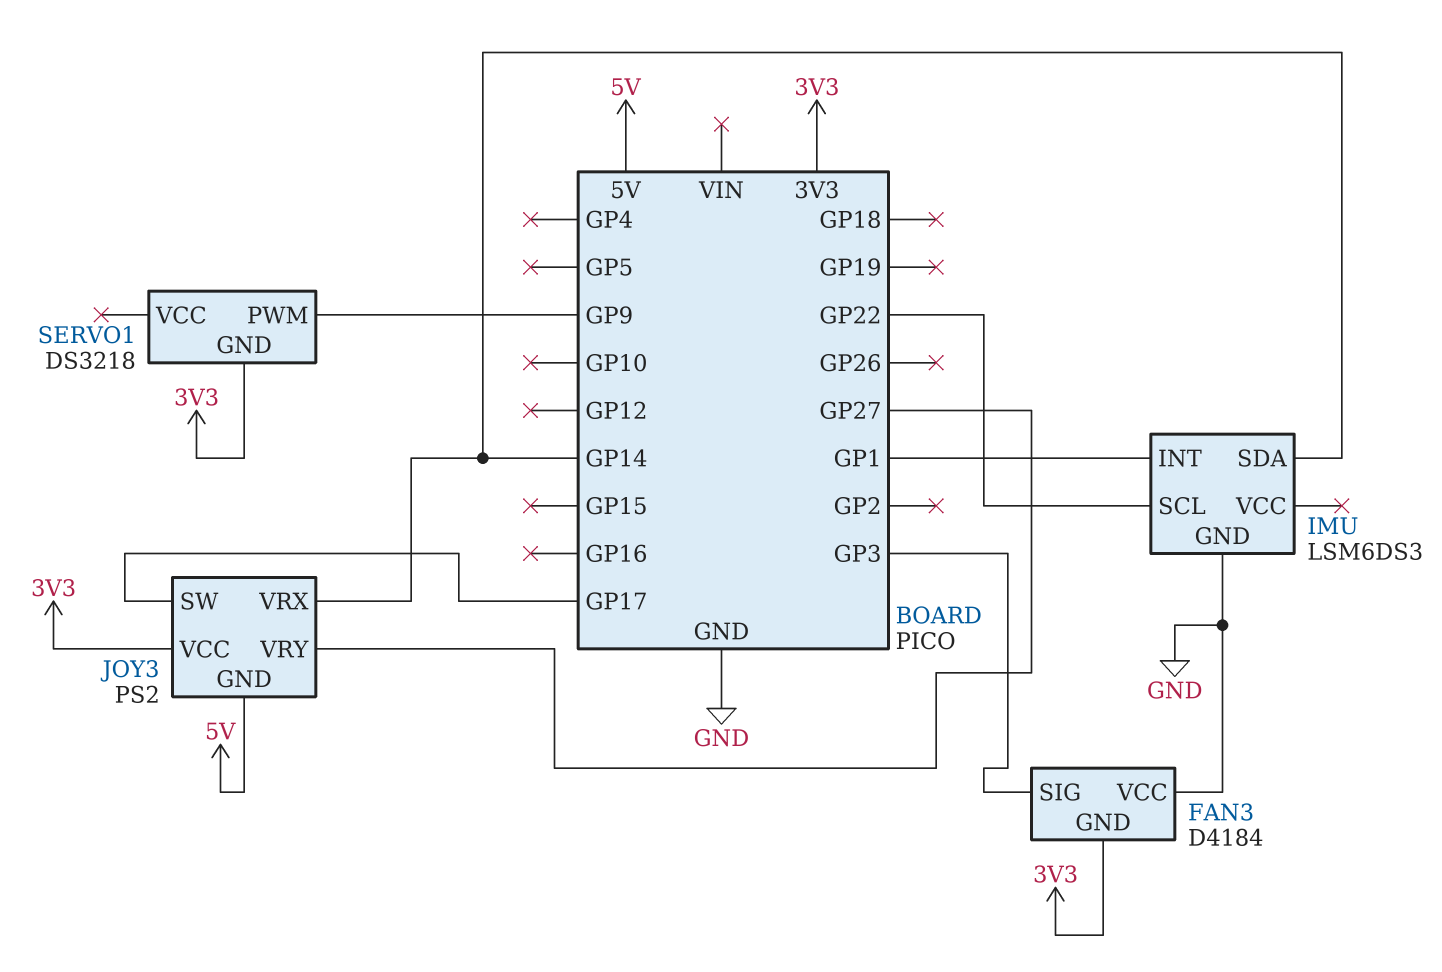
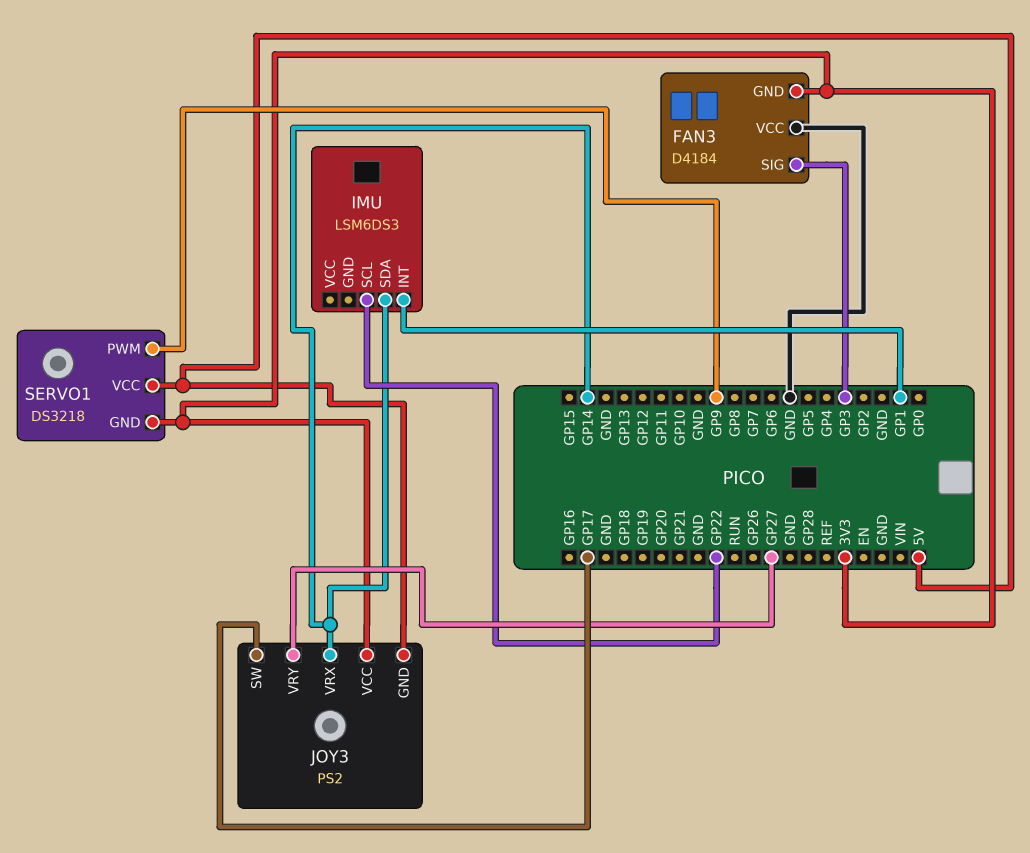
IMU pin GND: GND -> none
SERVO1 pin VCC: none -> 5V

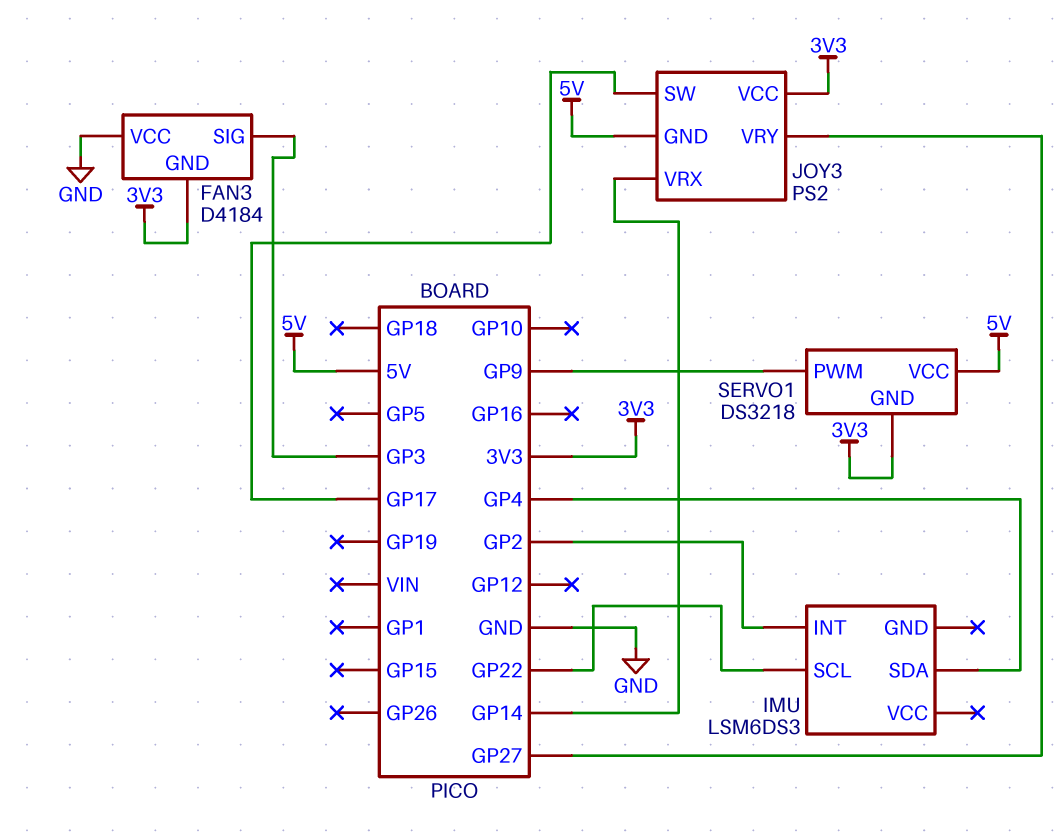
IMU pin INT: GP1 -> GP2
IMU pin SDA: GP14 -> GP4

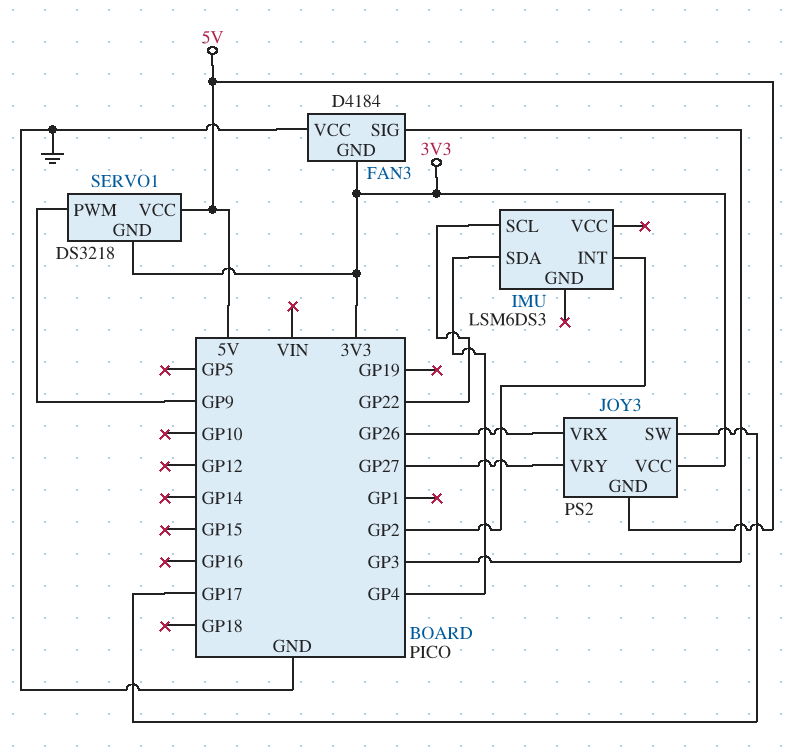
JOY3 pin VRX: GP14 -> GP26

